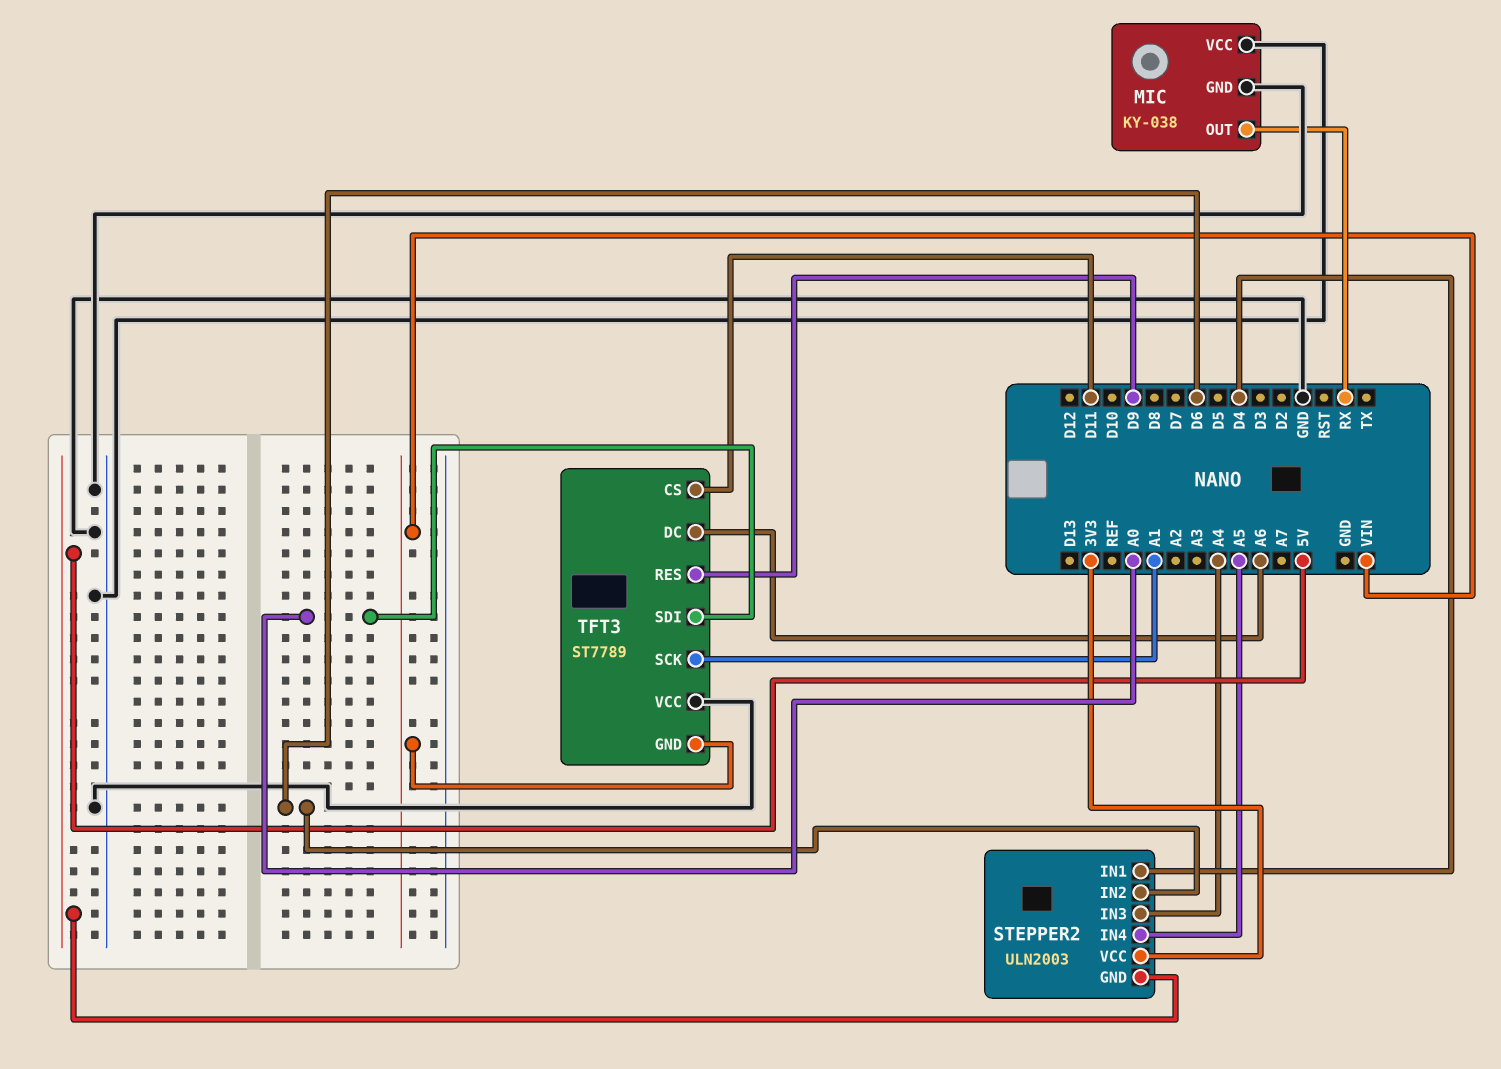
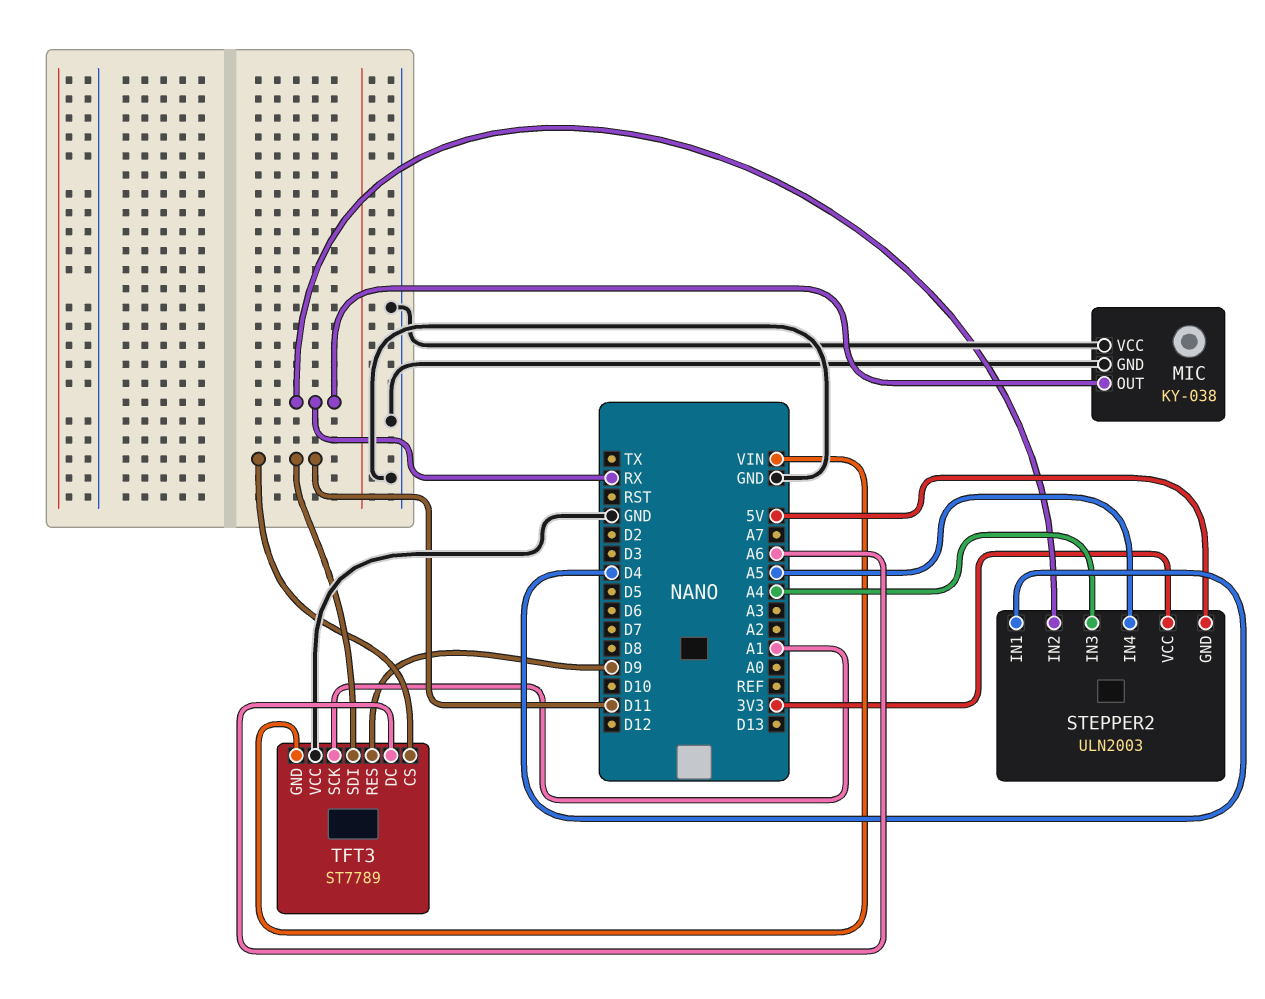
STEPPER2 pin IN2: D6 -> RX
TFT3 pin SDI: A0 -> D11

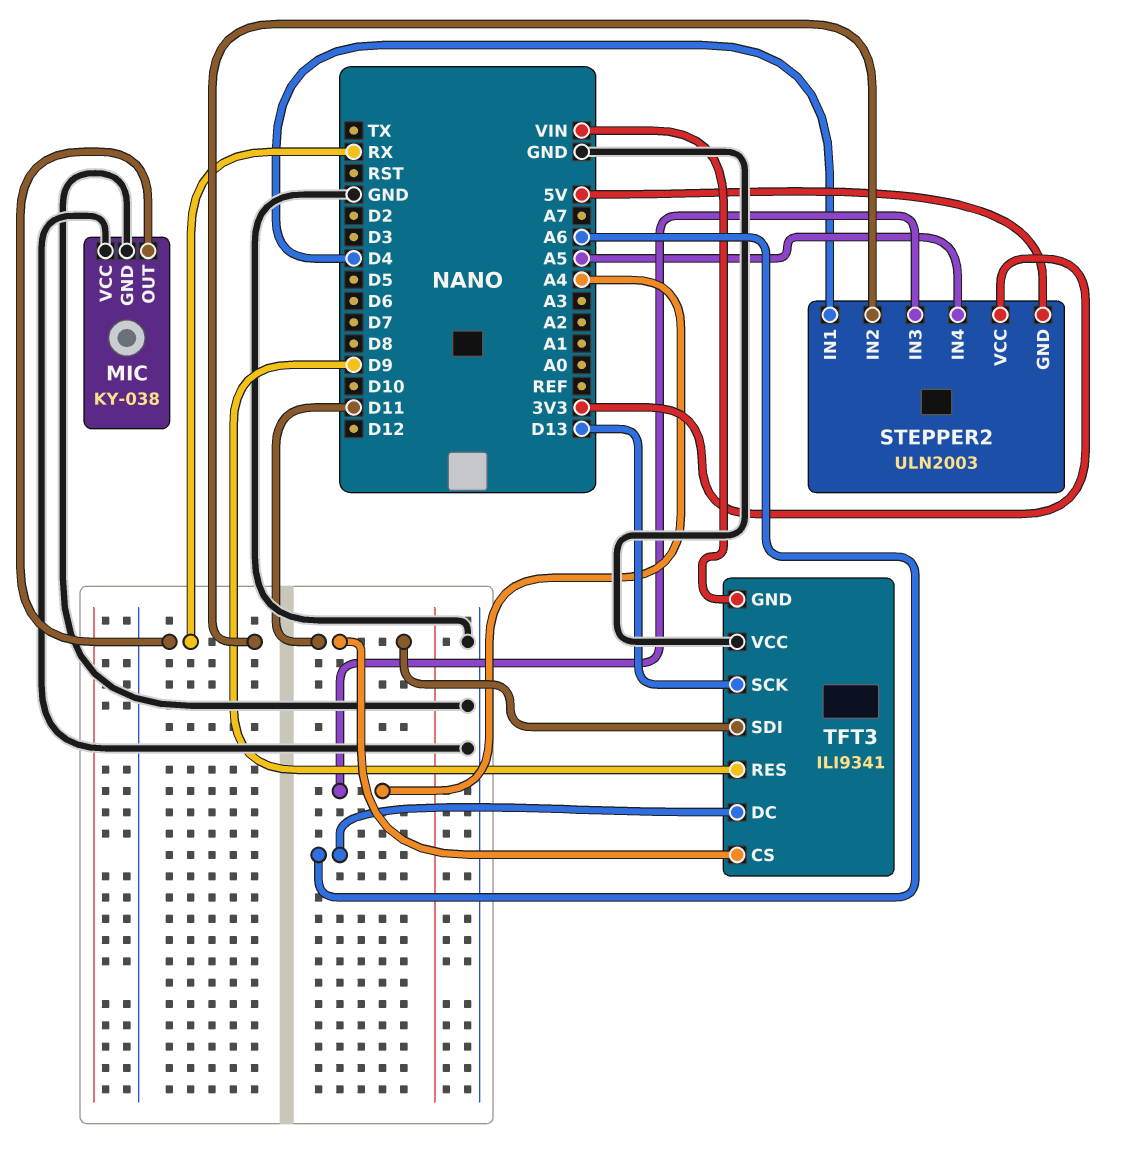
TFT3: ST7789 -> ILI9341
TFT3 pin SCK: A1 -> D13

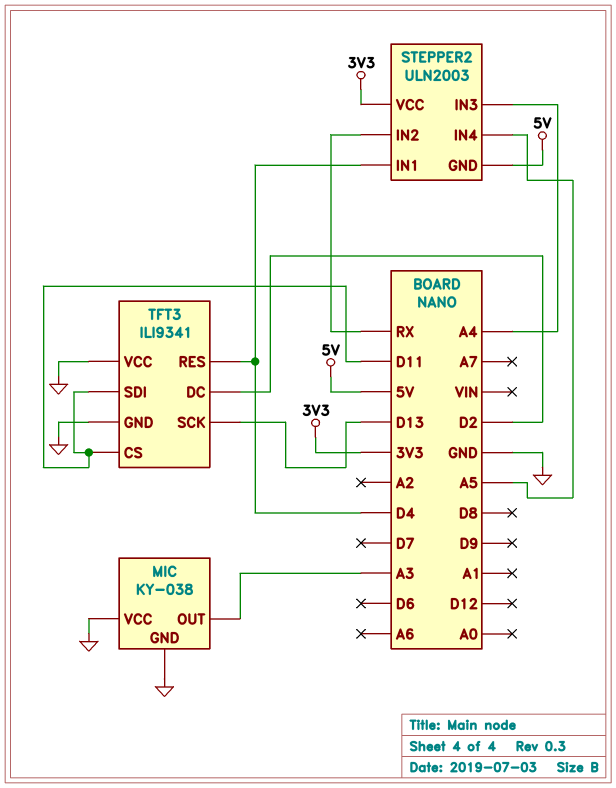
MIC pin OUT: RX -> A3
TFT3 pin DC: A6 -> D2
TFT3 pin GND: VIN -> GND
TFT3 pin RES: D9 -> D4

